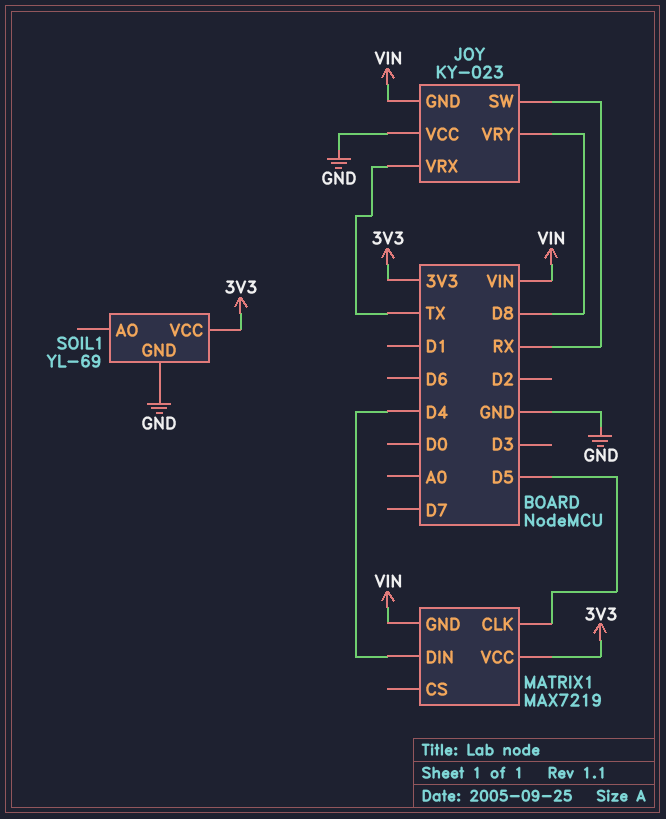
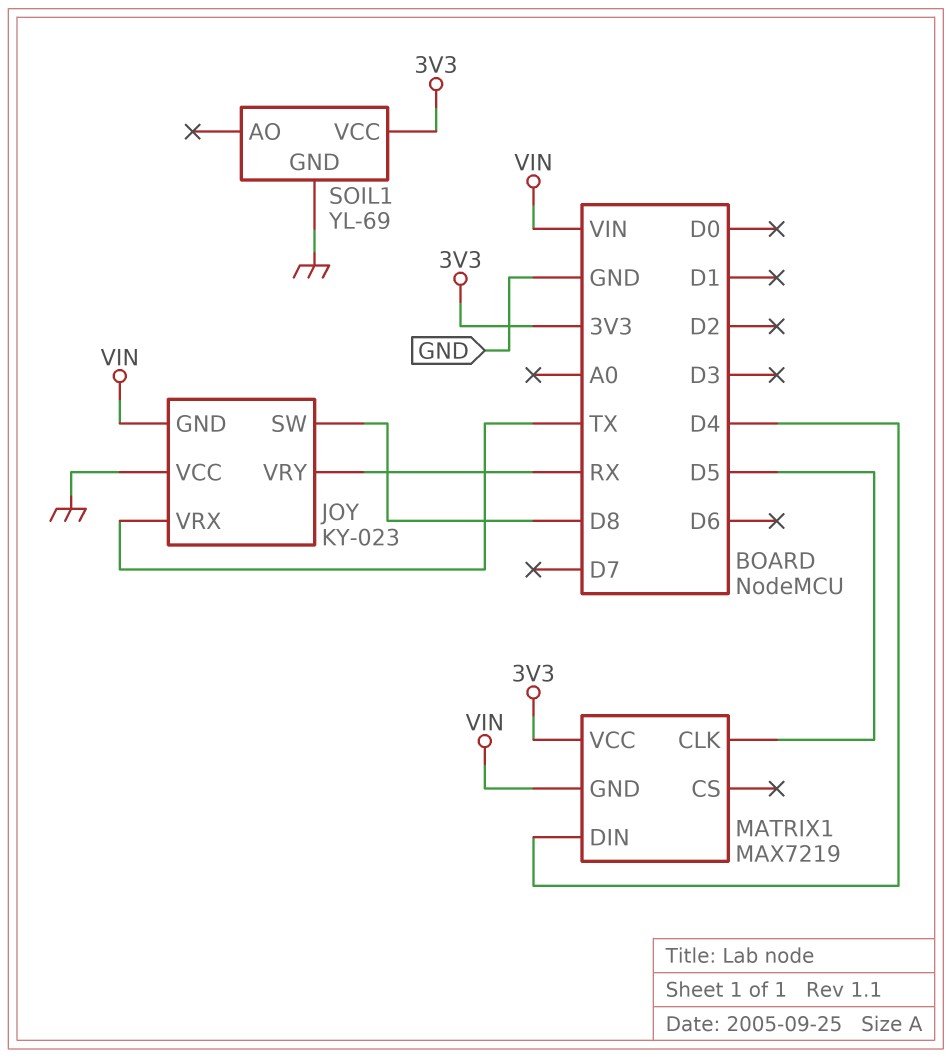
JOY pin SW: RX -> D8
JOY pin VRY: D8 -> RX

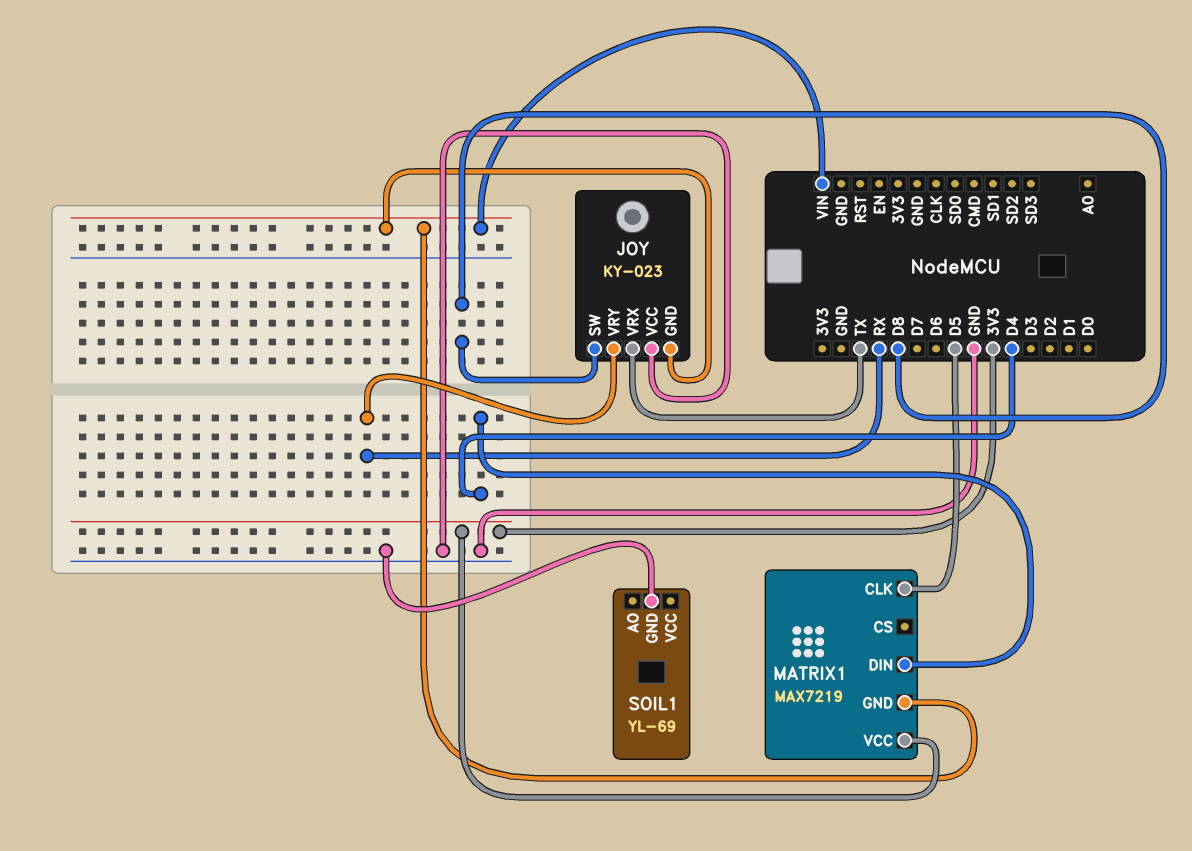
SOIL1 pin VCC: 3V3 -> none

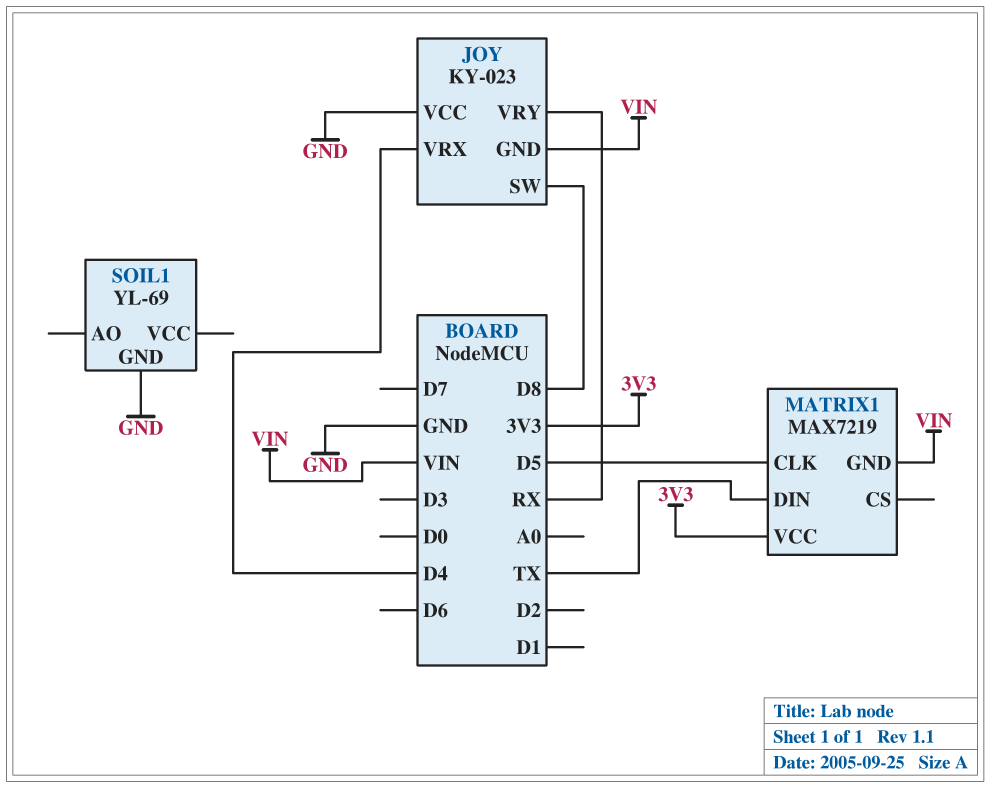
JOY pin VRX: TX -> D4
MATRIX1 pin DIN: D4 -> TX

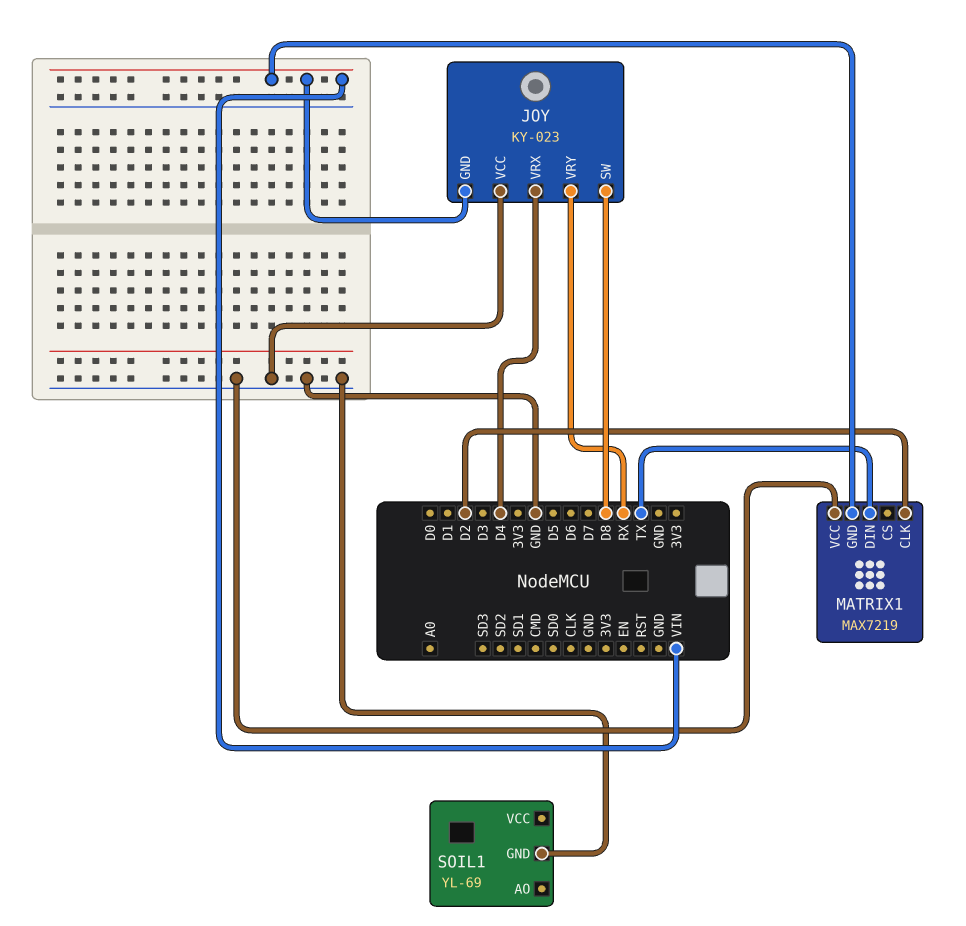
MATRIX1 pin CLK: D5 -> D2
MATRIX1 pin VCC: 3V3 -> GND

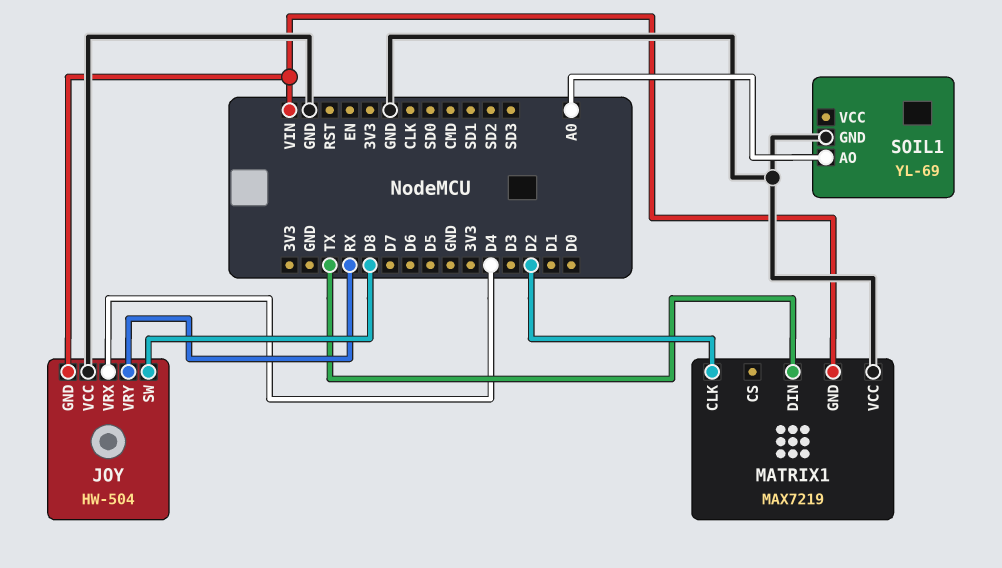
JOY: KY-023 -> HW-504
SOIL1 pin AO: none -> A0

